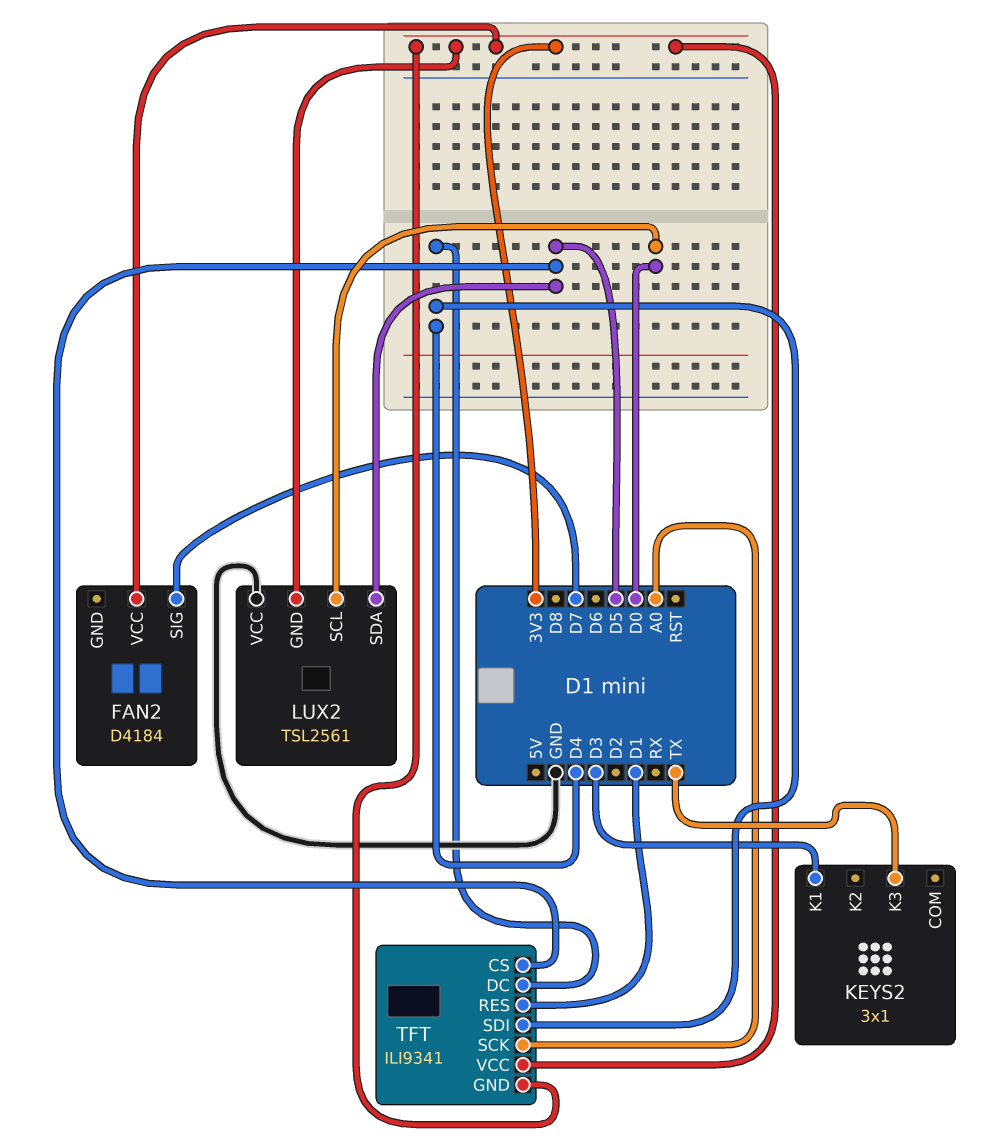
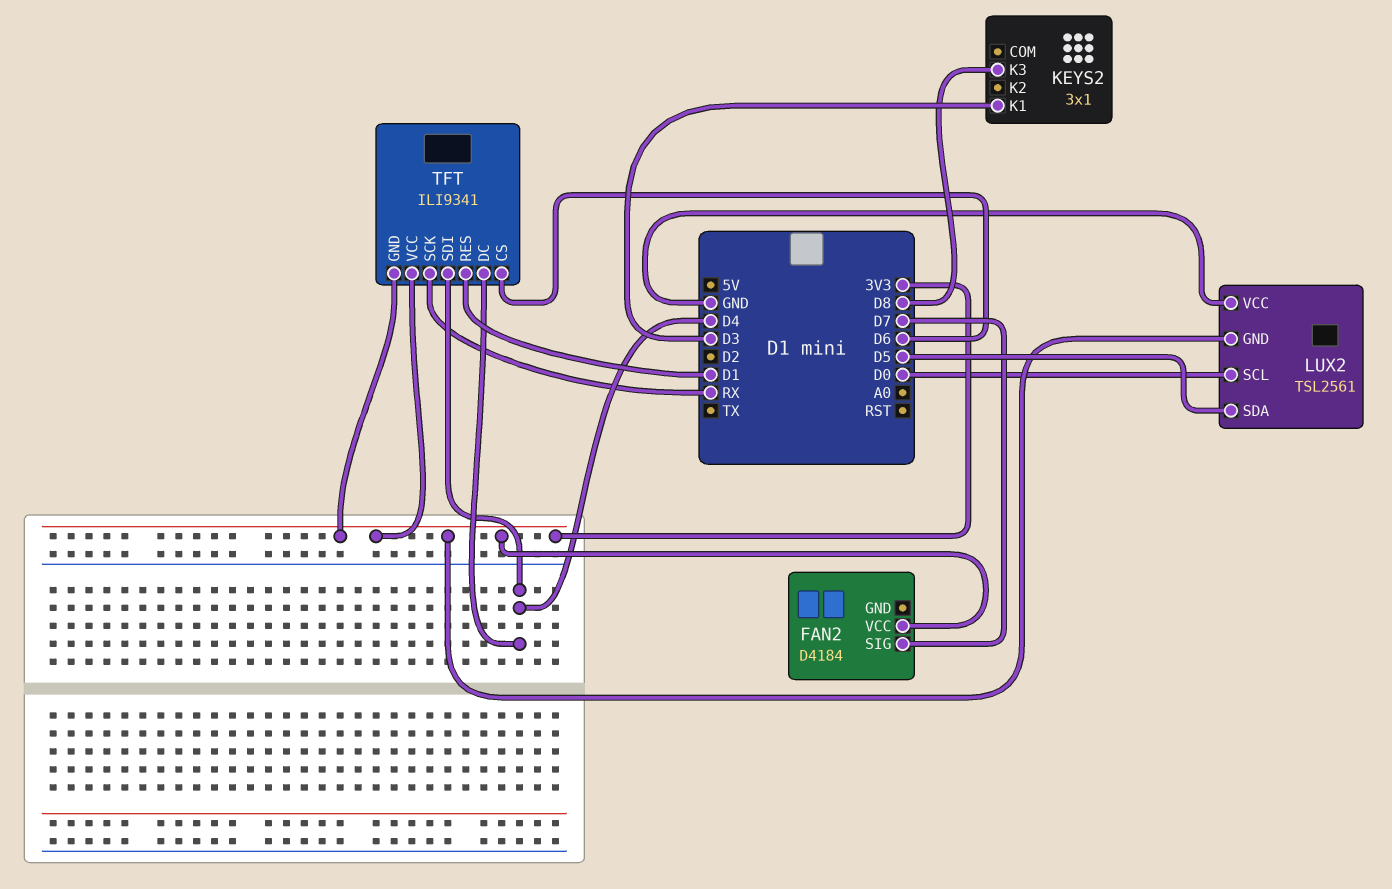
KEYS2 pin K3: TX -> D8
TFT pin CS: D5 -> D6
TFT pin SCK: A0 -> RX

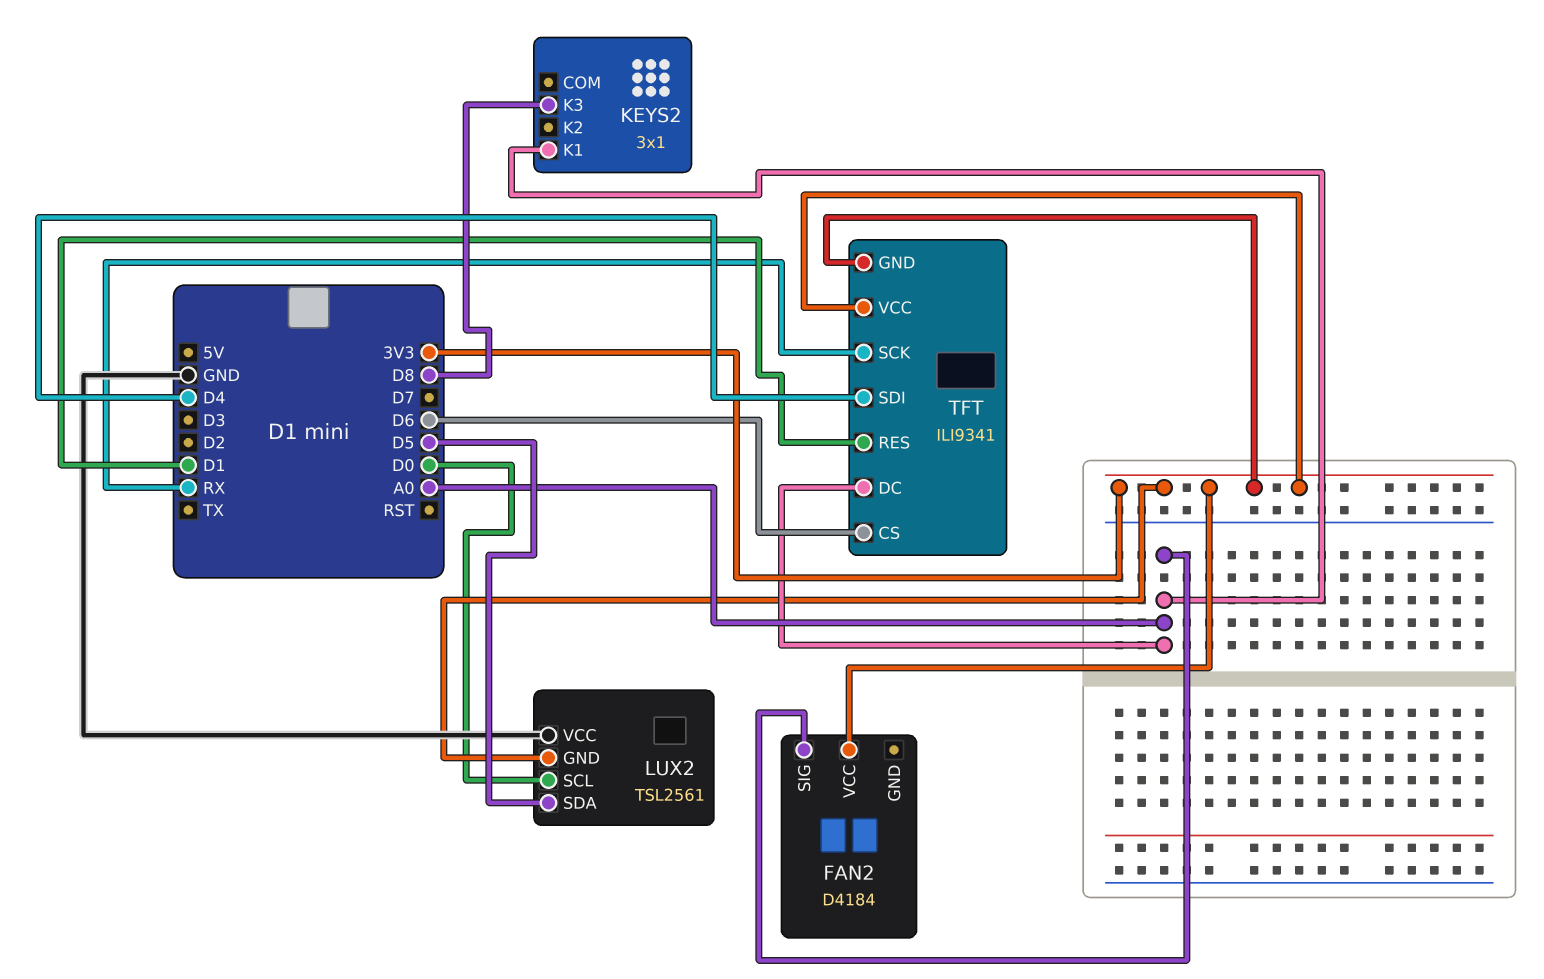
FAN2 pin SIG: D7 -> A0
KEYS2 pin K1: D3 -> A0
TFT pin DC: D4 -> A0

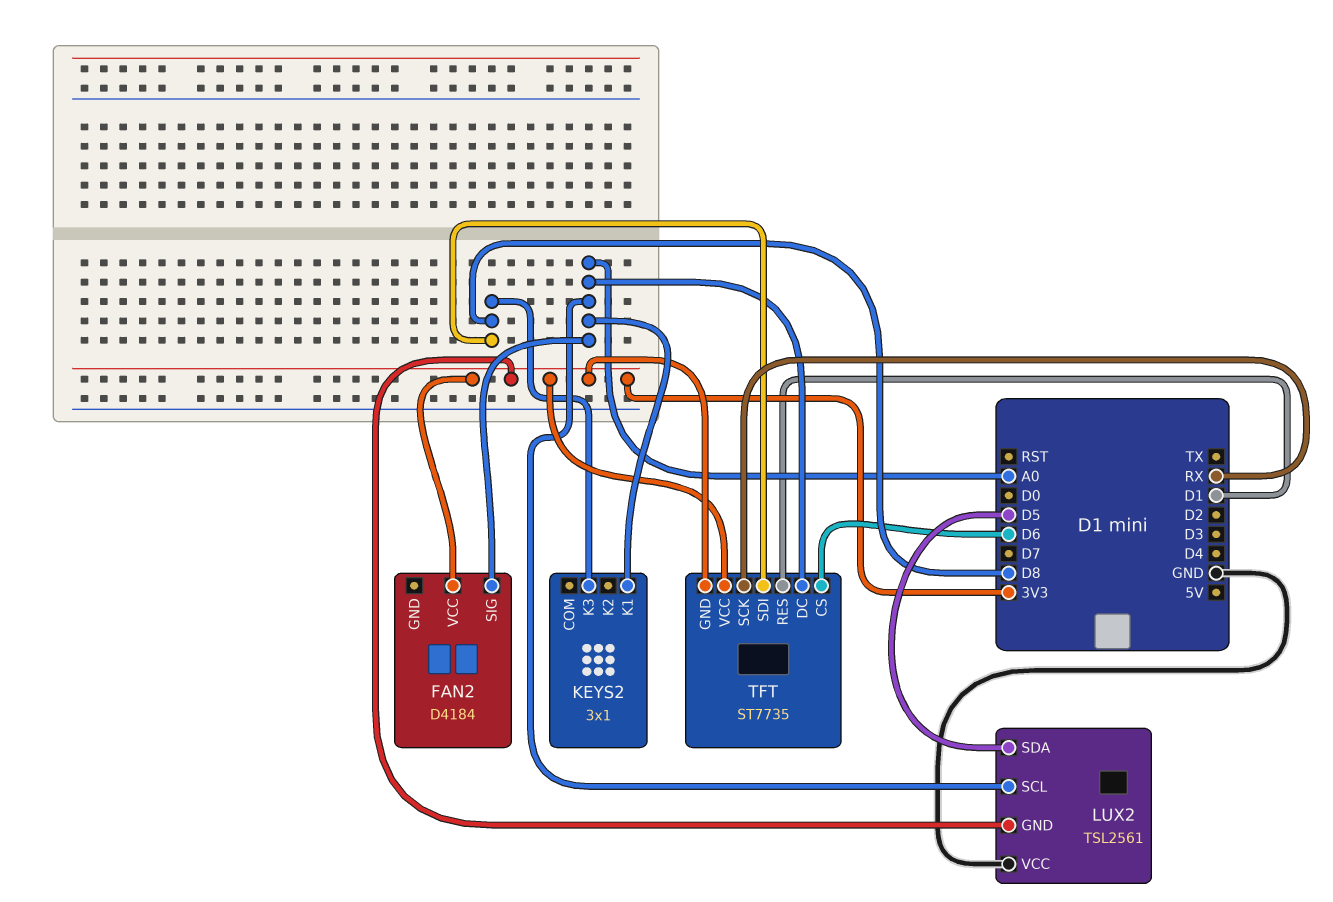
LUX2 pin SCL: D0 -> A0
TFT: ILI9341 -> ST7735
TFT pin SDI: D4 -> D8

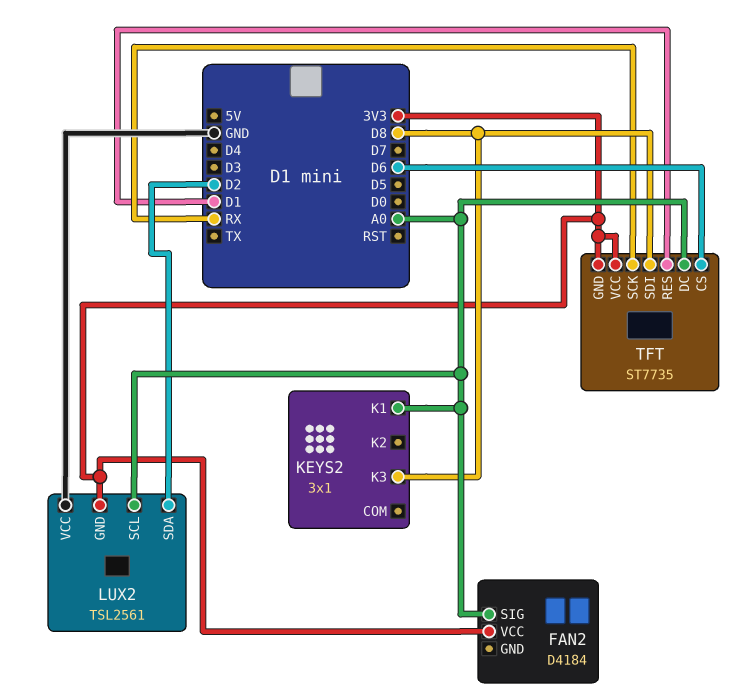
LUX2 pin SDA: D5 -> D2

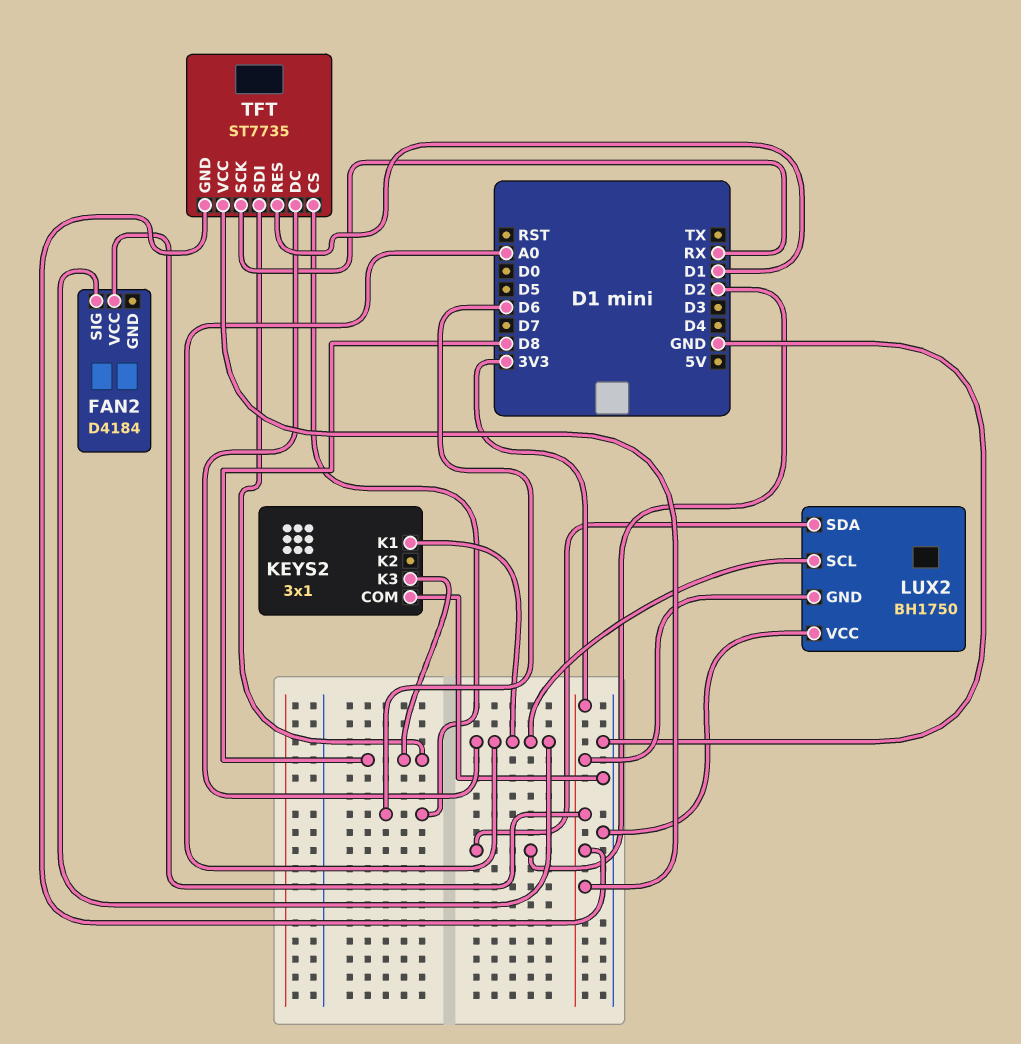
KEYS2 pin COM: none -> GND
LUX2: TSL2561 -> BH1750

